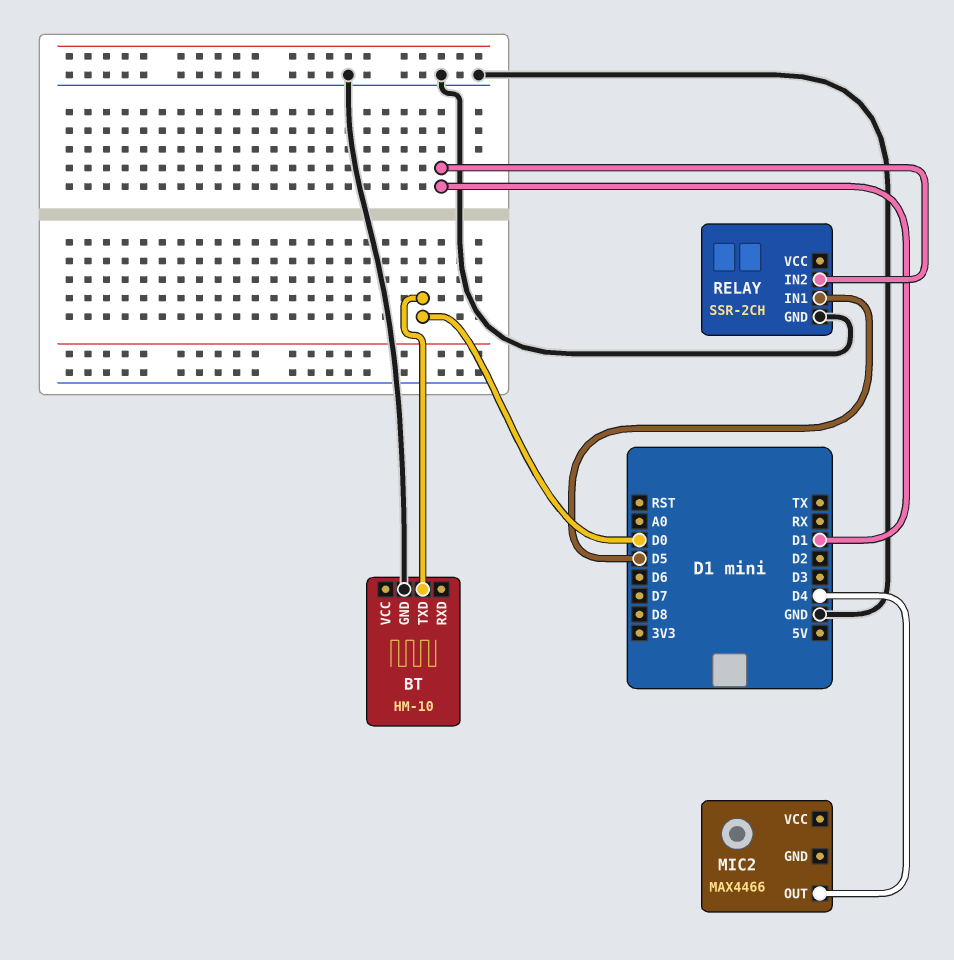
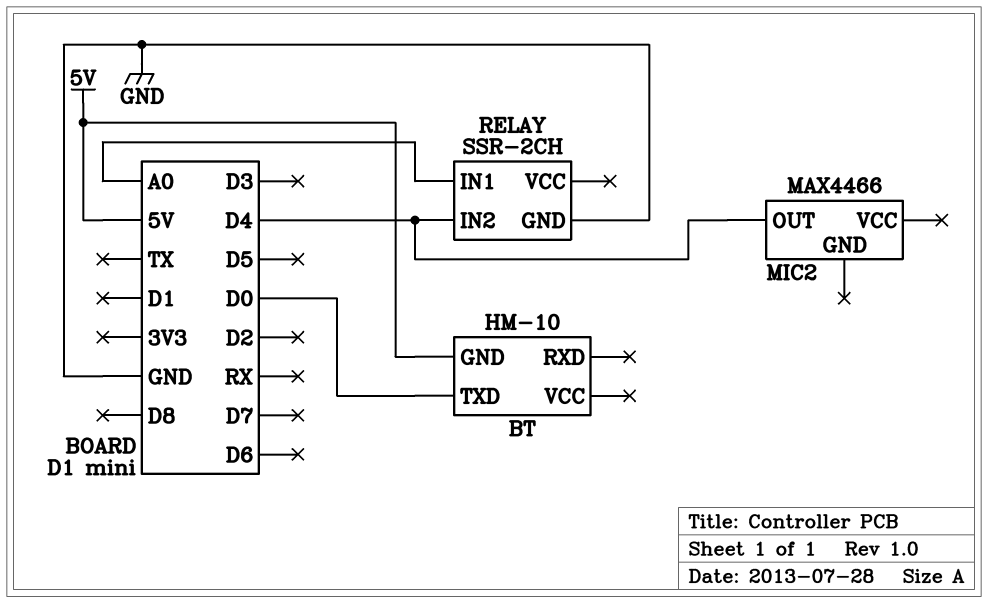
BT pin GND: GND -> 5V
RELAY pin IN1: D5 -> A0
RELAY pin IN2: D1 -> D4

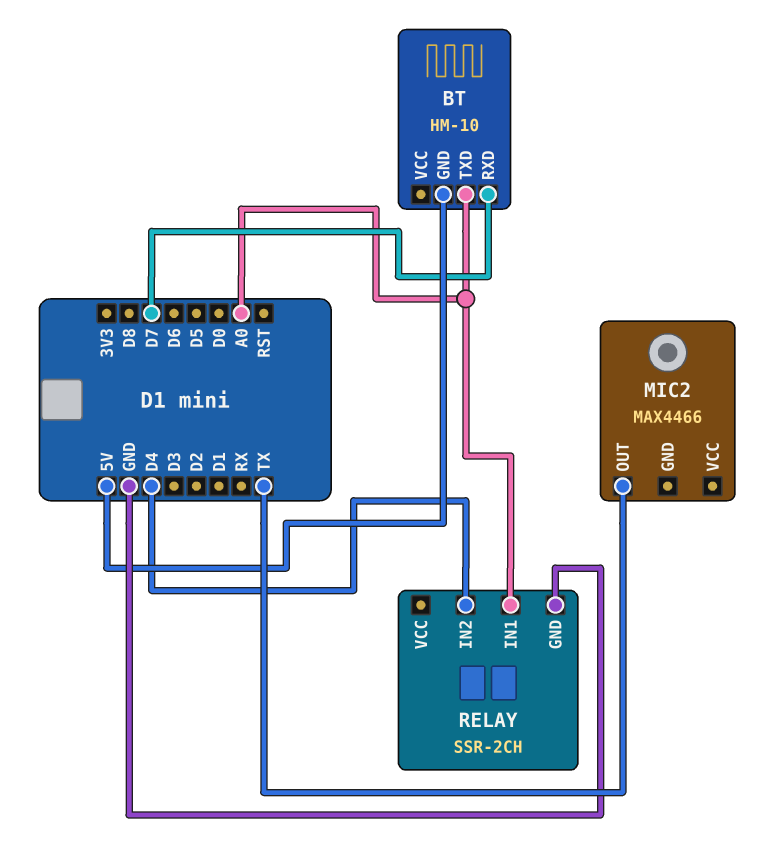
BT pin RXD: none -> D7
BT pin TXD: D0 -> A0
MIC2 pin OUT: D4 -> TX

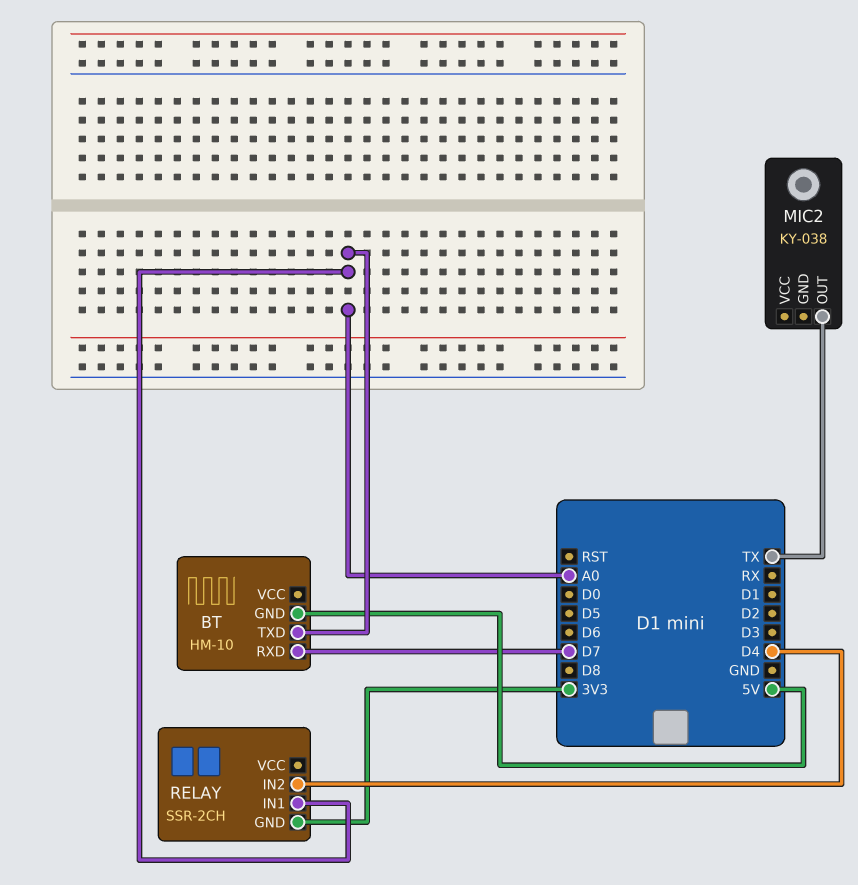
MIC2: MAX4466 -> KY-038
RELAY pin GND: GND -> 3V3

